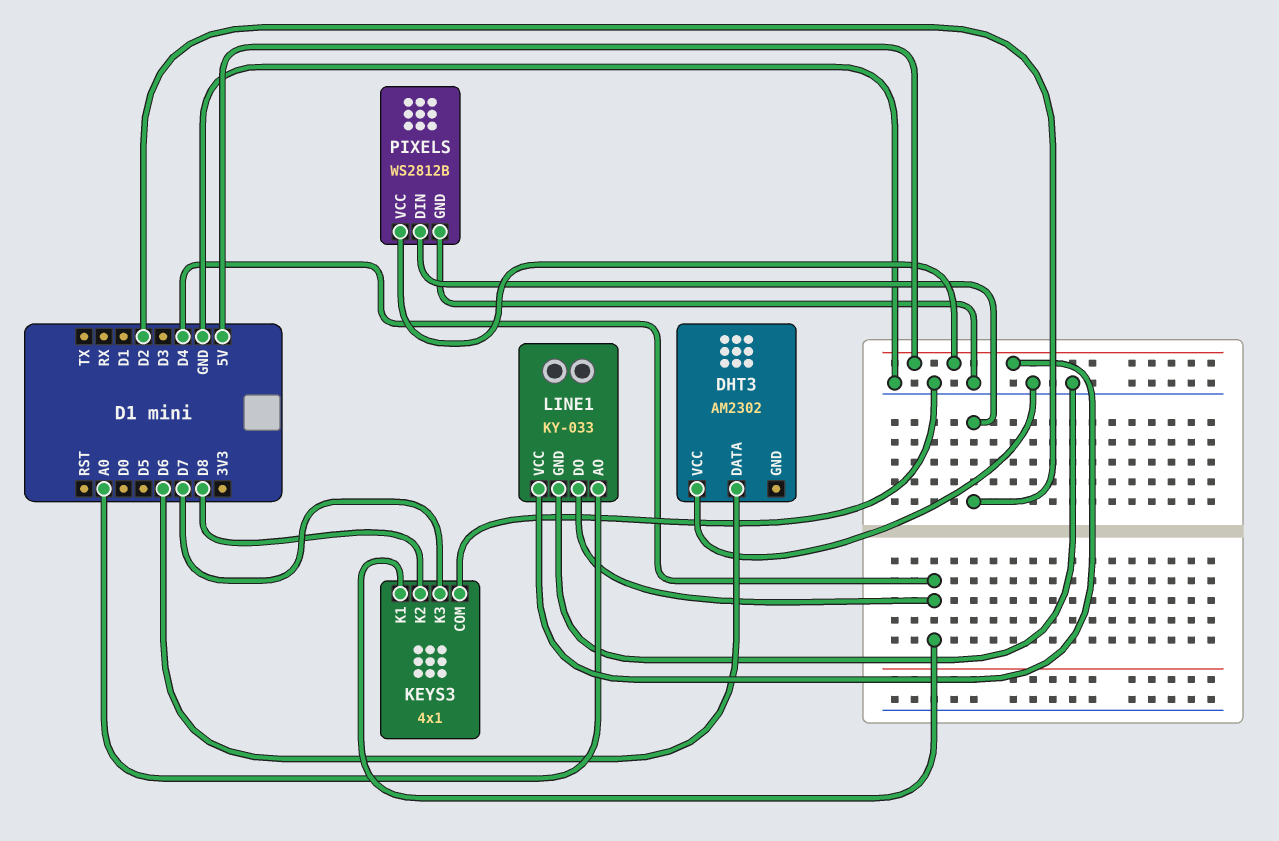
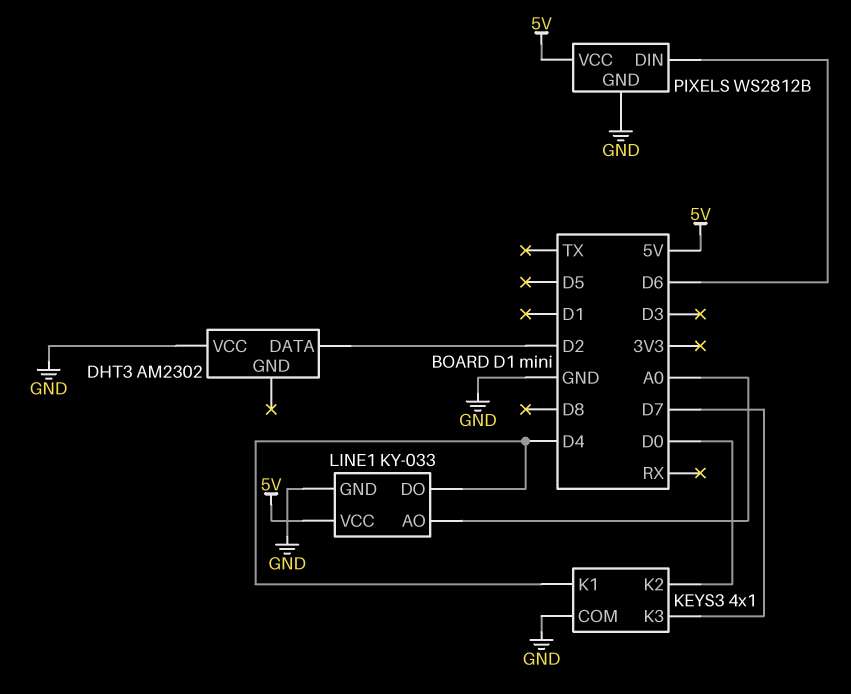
DHT3 pin DATA: D6 -> D2
KEYS3 pin K2: D8 -> D0
PIXELS pin DIN: D2 -> D6

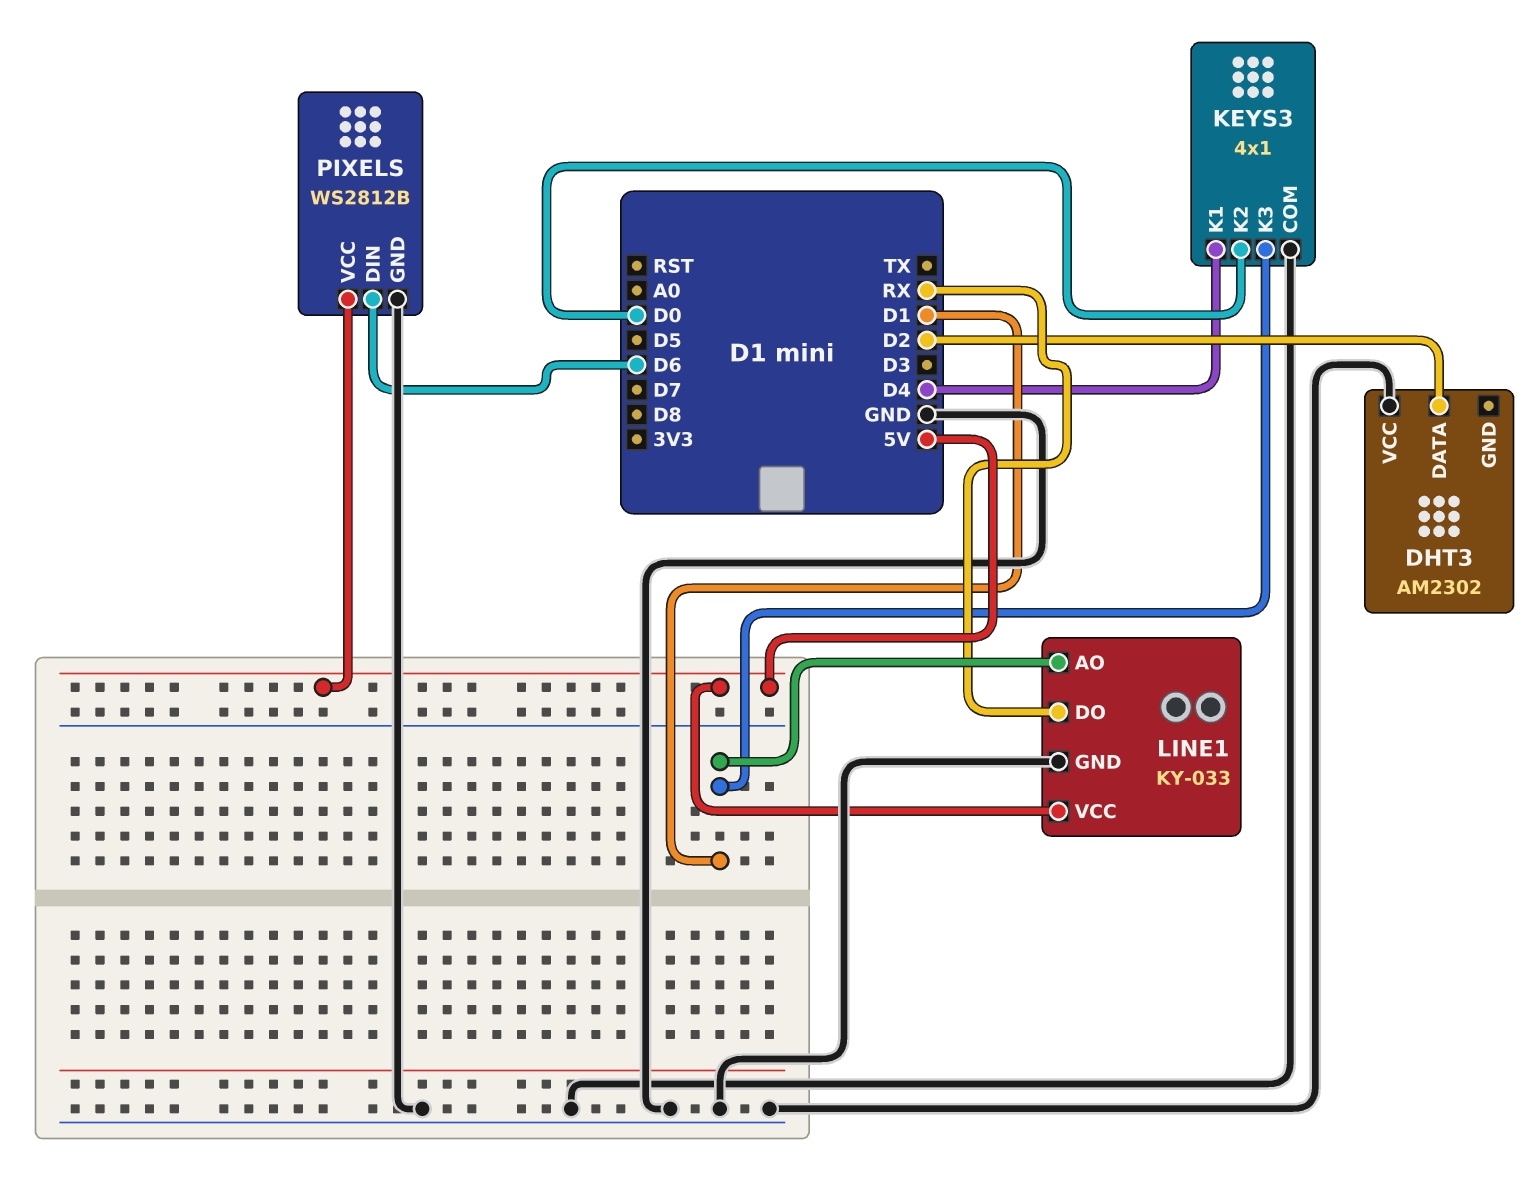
KEYS3 pin K3: D7 -> D1
LINE1 pin AO: A0 -> D1
LINE1 pin DO: D4 -> RX

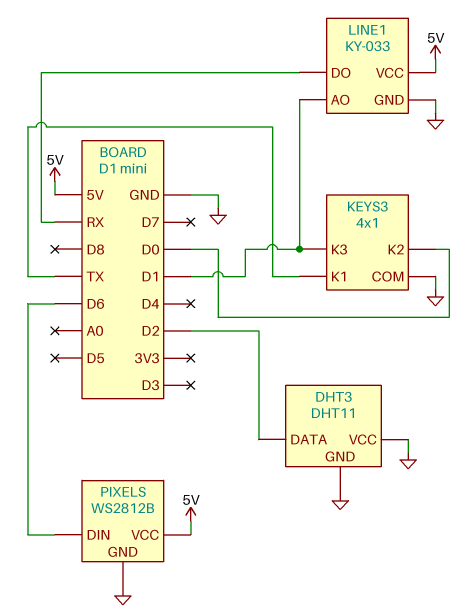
DHT3: AM2302 -> DHT11
DHT3 pin GND: none -> GND
KEYS3 pin K1: D4 -> TX

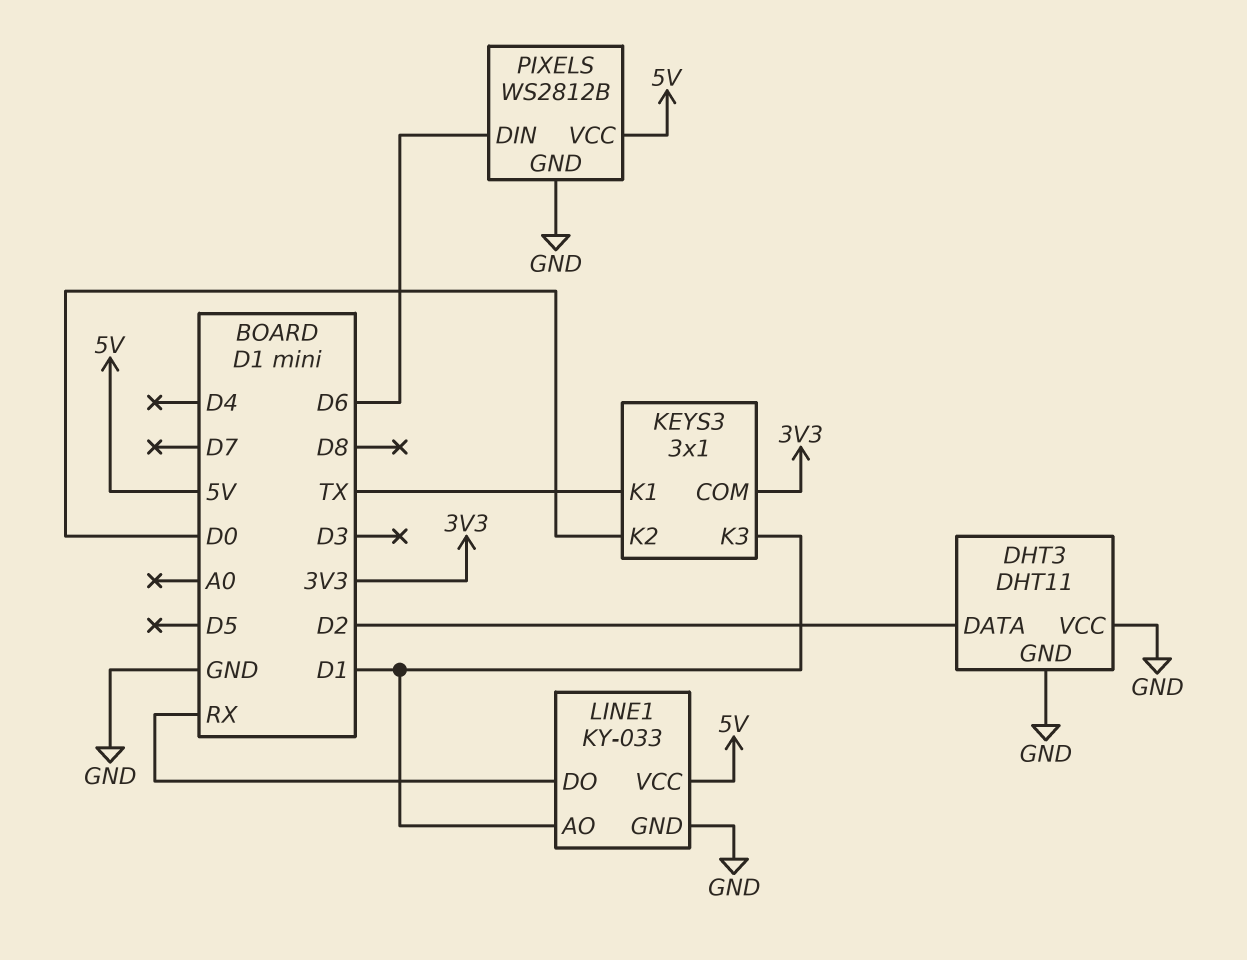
KEYS3: 4x1 -> 3x1
KEYS3 pin COM: GND -> 3V3

